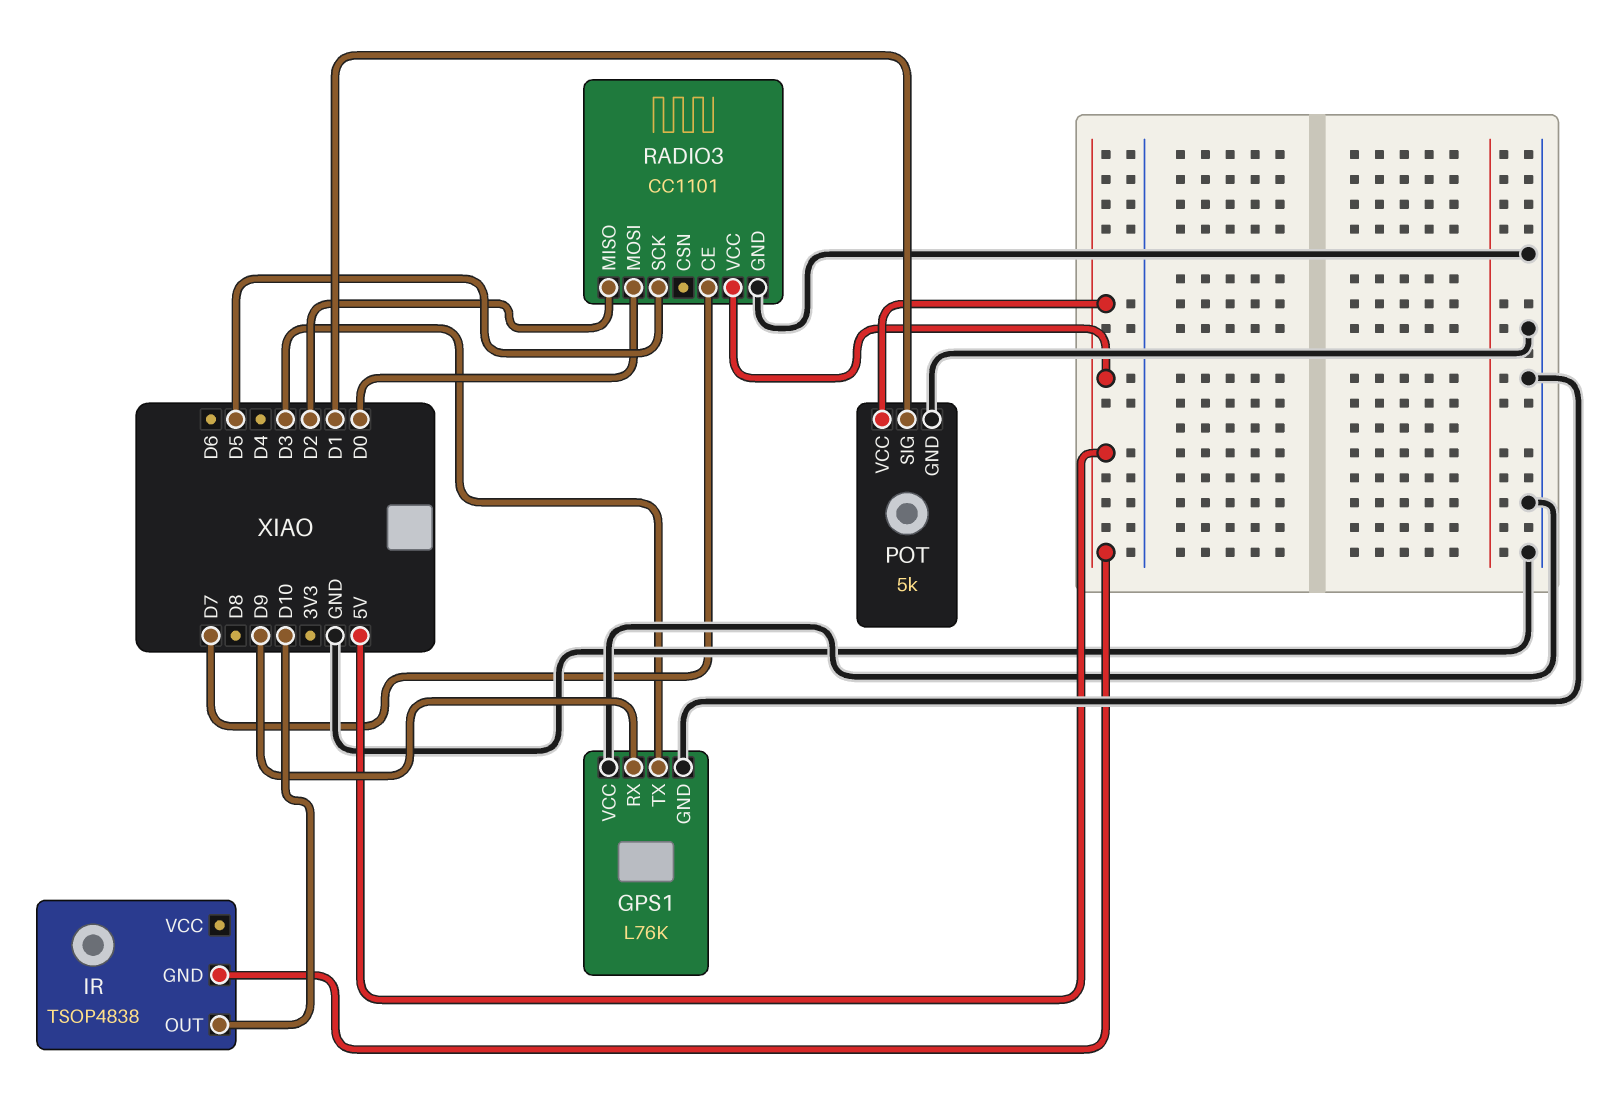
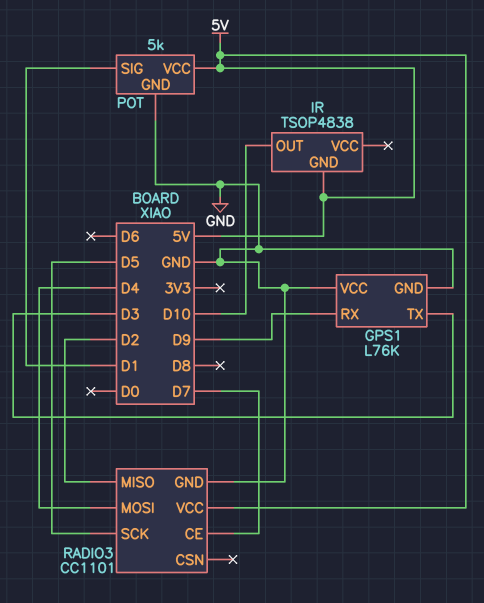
RADIO3 pin MOSI: D0 -> D4

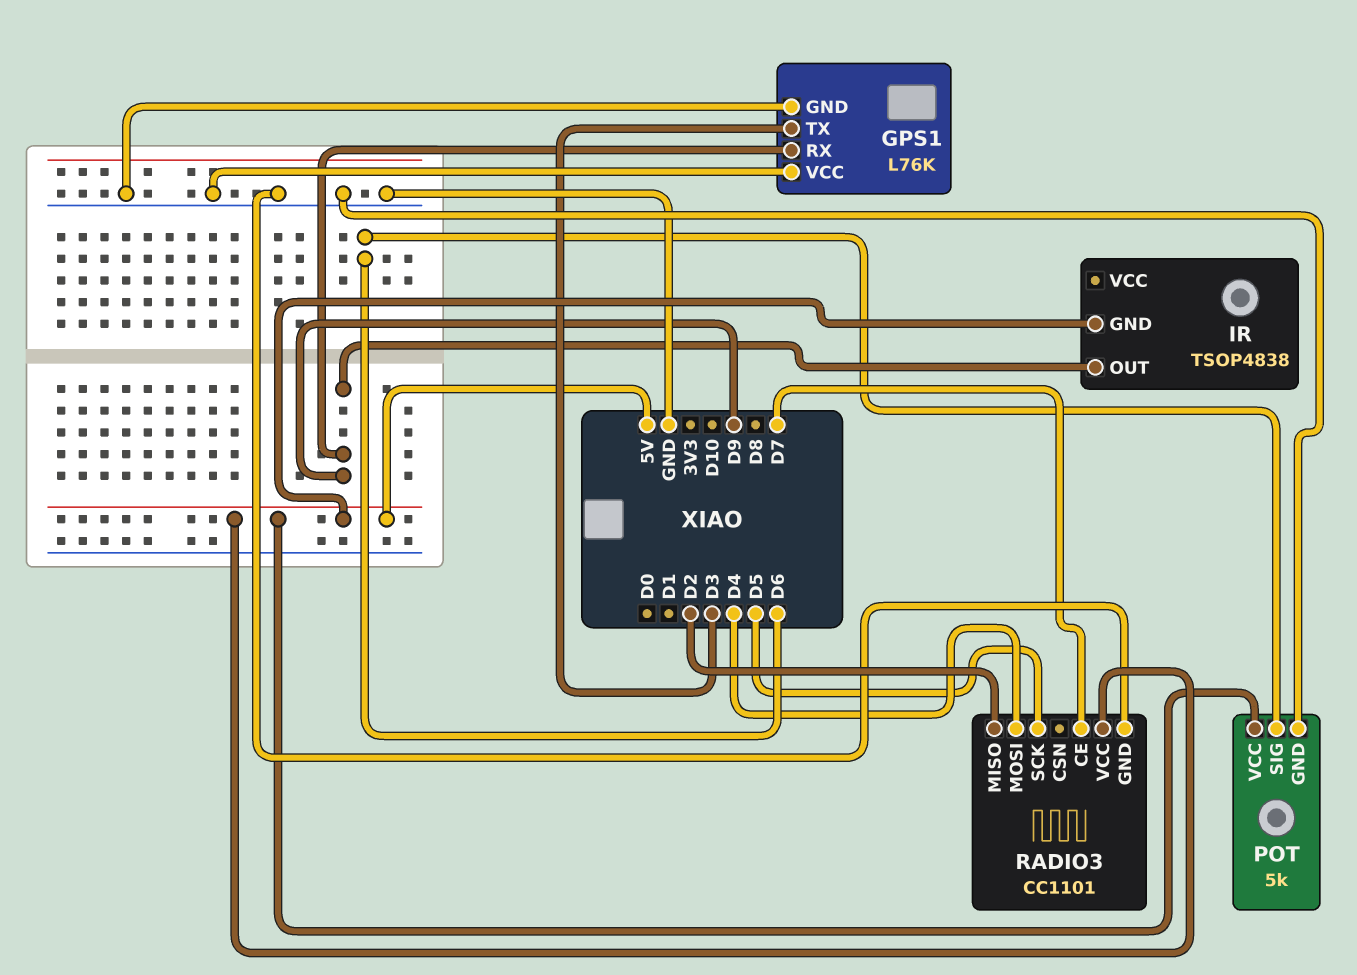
IR pin OUT: D10 -> D9
POT pin SIG: D1 -> D6

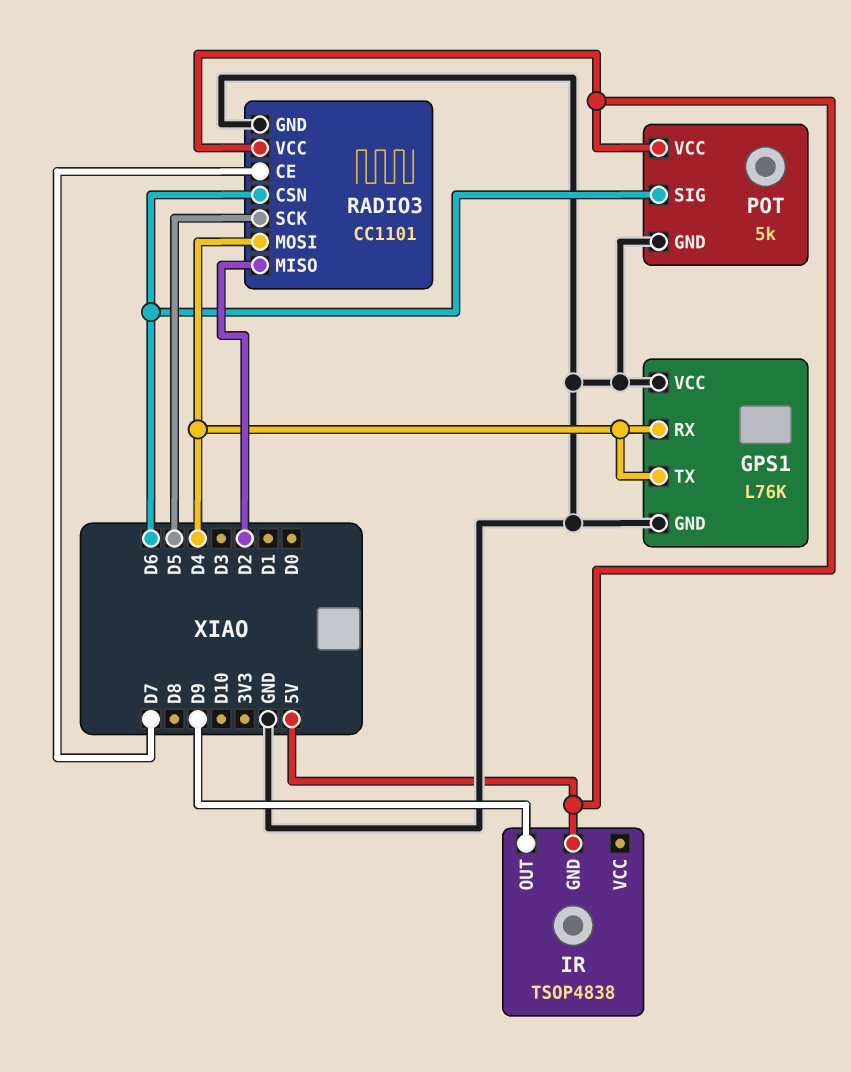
GPS1 pin RX: D9 -> D4
GPS1 pin TX: D3 -> D4
RADIO3 pin CSN: none -> D6

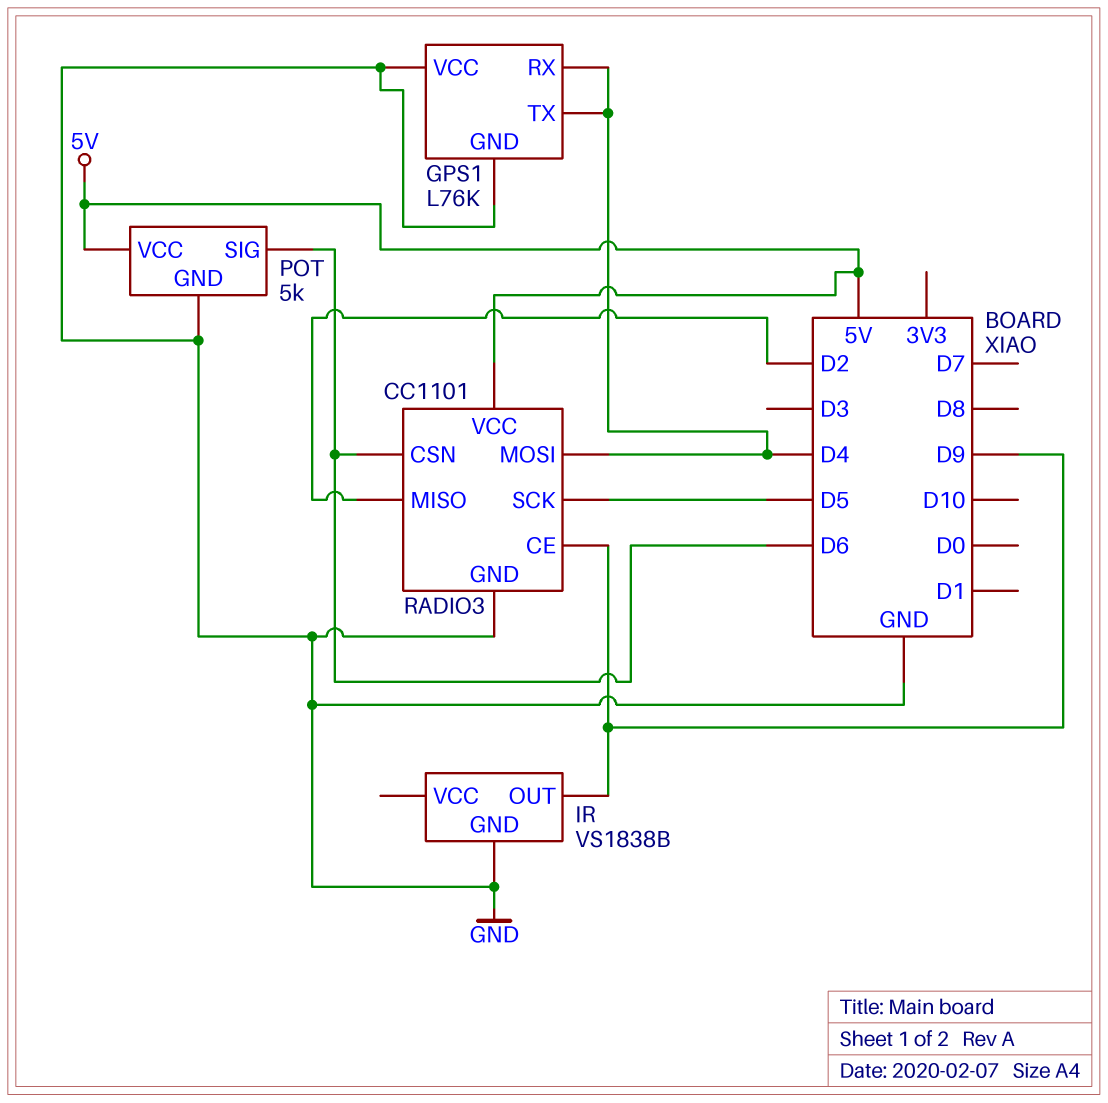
IR: TSOP4838 -> VS1838B
IR pin GND: 5V -> GND
RADIO3 pin CE: D7 -> D9

